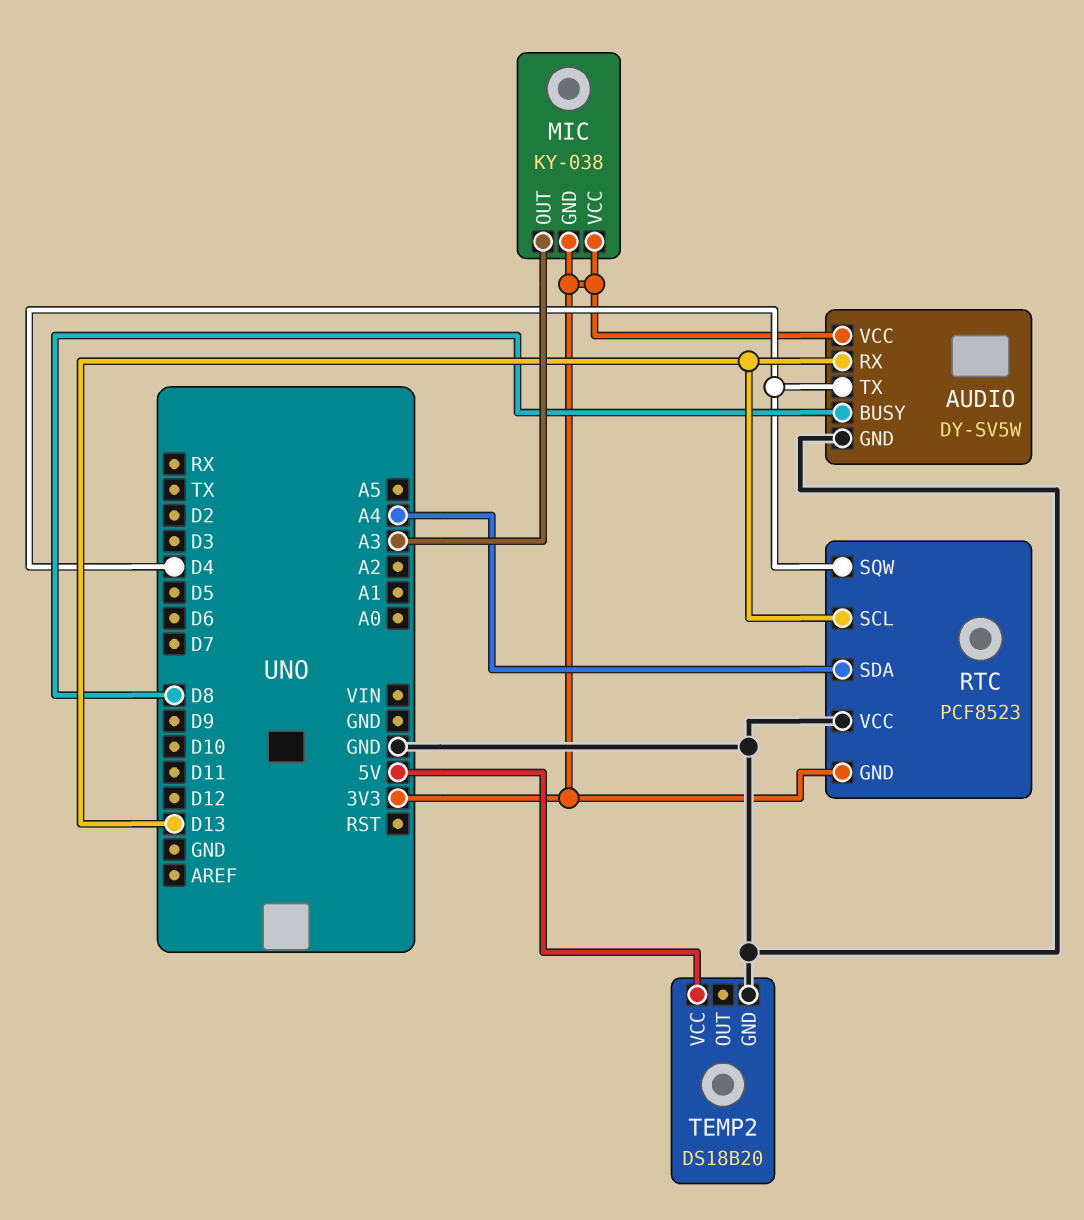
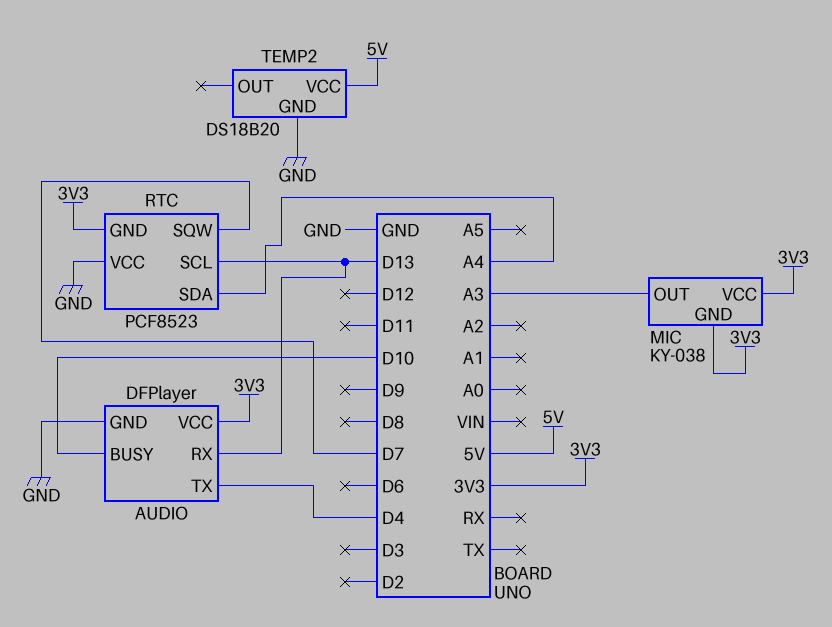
AUDIO: DY-SV5W -> DFPlayer
AUDIO pin BUSY: D8 -> D10
RTC pin SQW: D4 -> D7

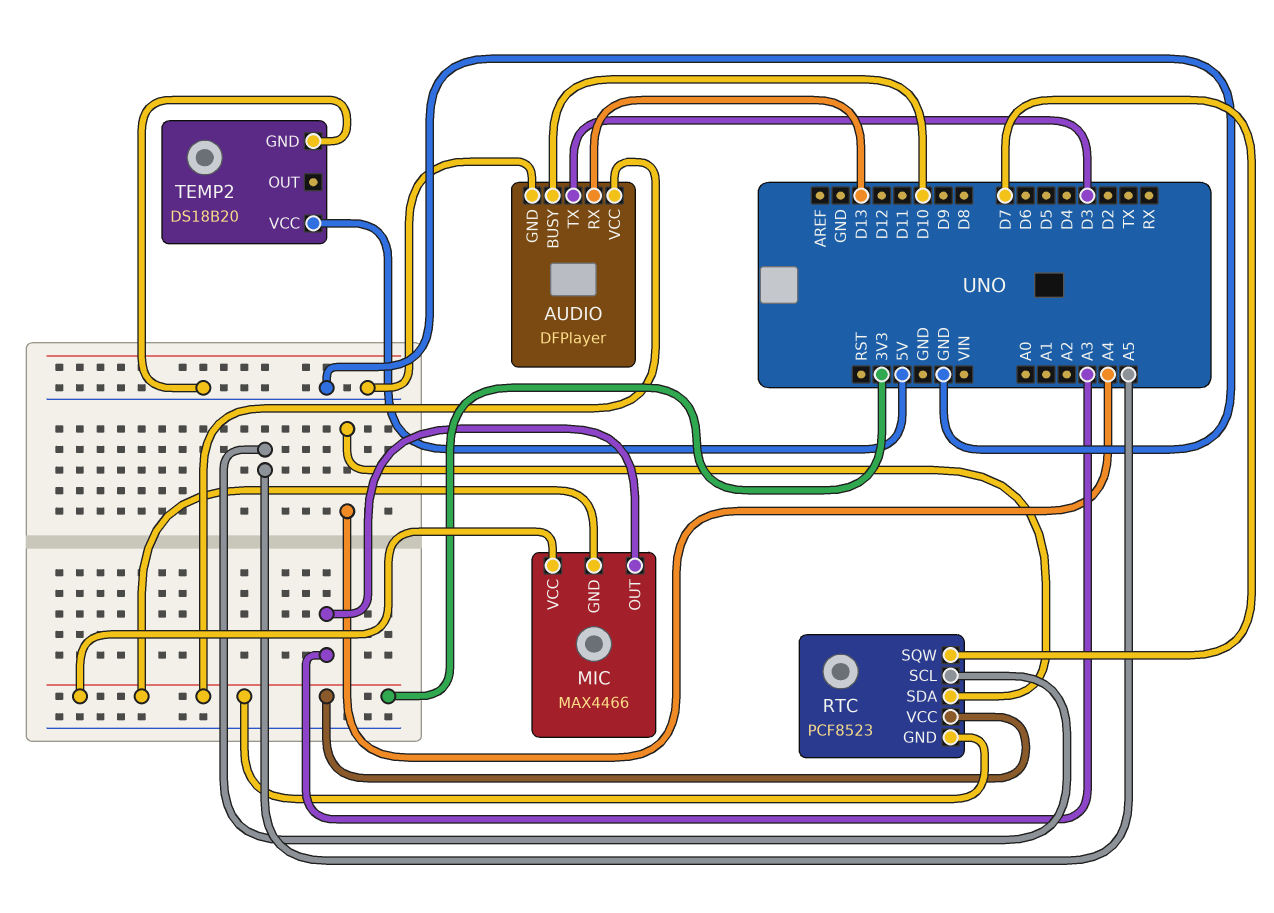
AUDIO pin TX: D4 -> D3
MIC: KY-038 -> MAX4466
RTC pin SCL: D13 -> A5
RTC pin VCC: GND -> 3V3

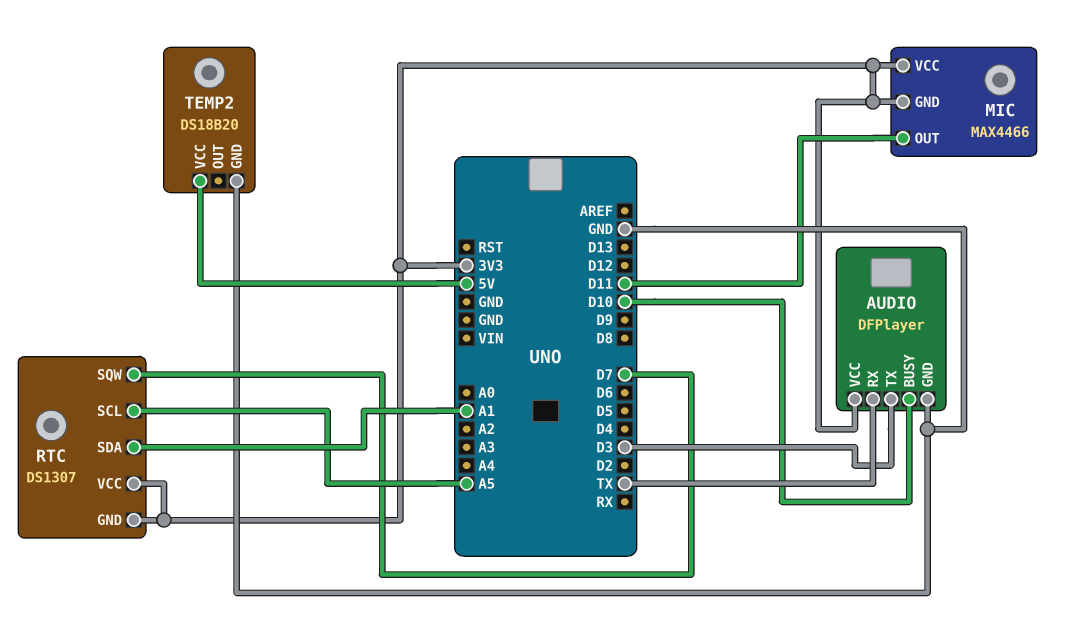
AUDIO pin RX: D13 -> TX
MIC pin OUT: A3 -> D11
RTC: PCF8523 -> DS1307
RTC pin SDA: A4 -> A1

